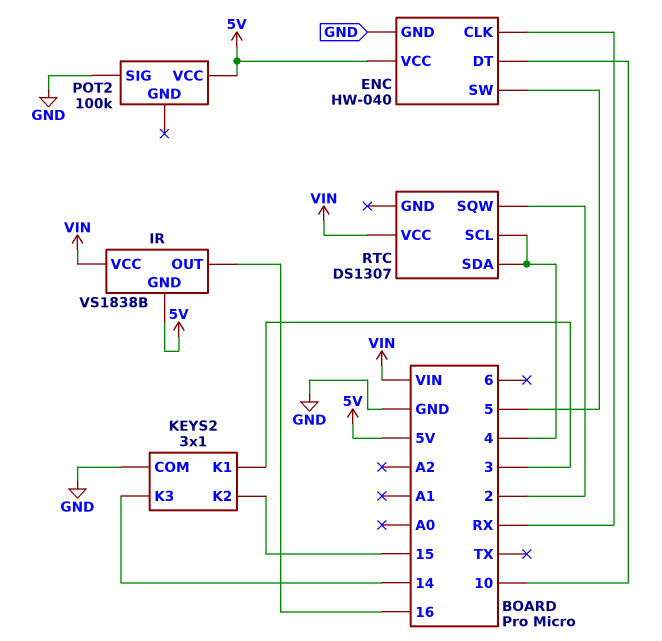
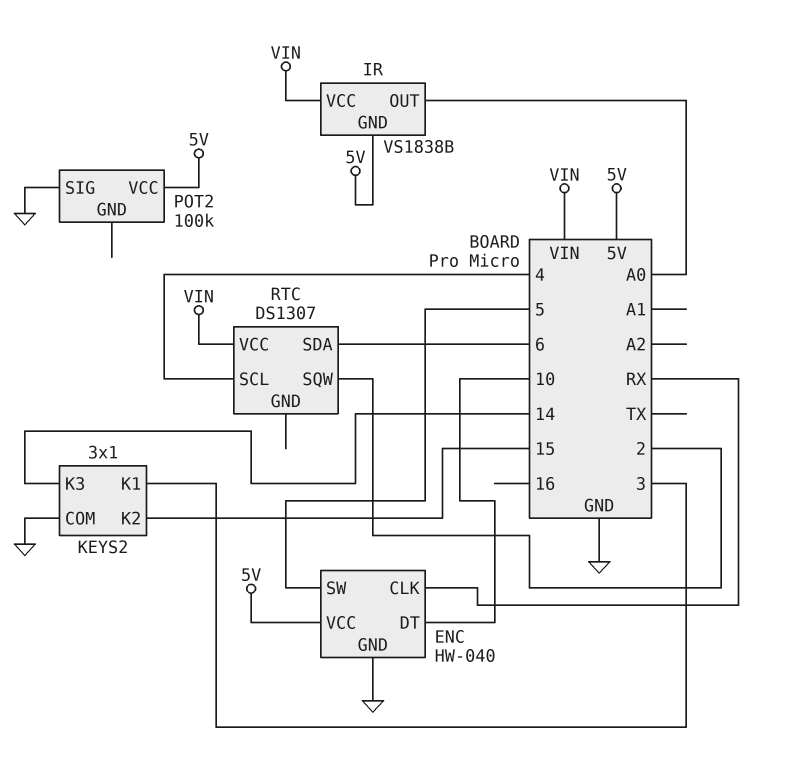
IR pin OUT: 16 -> A0
RTC pin SDA: 4 -> 6

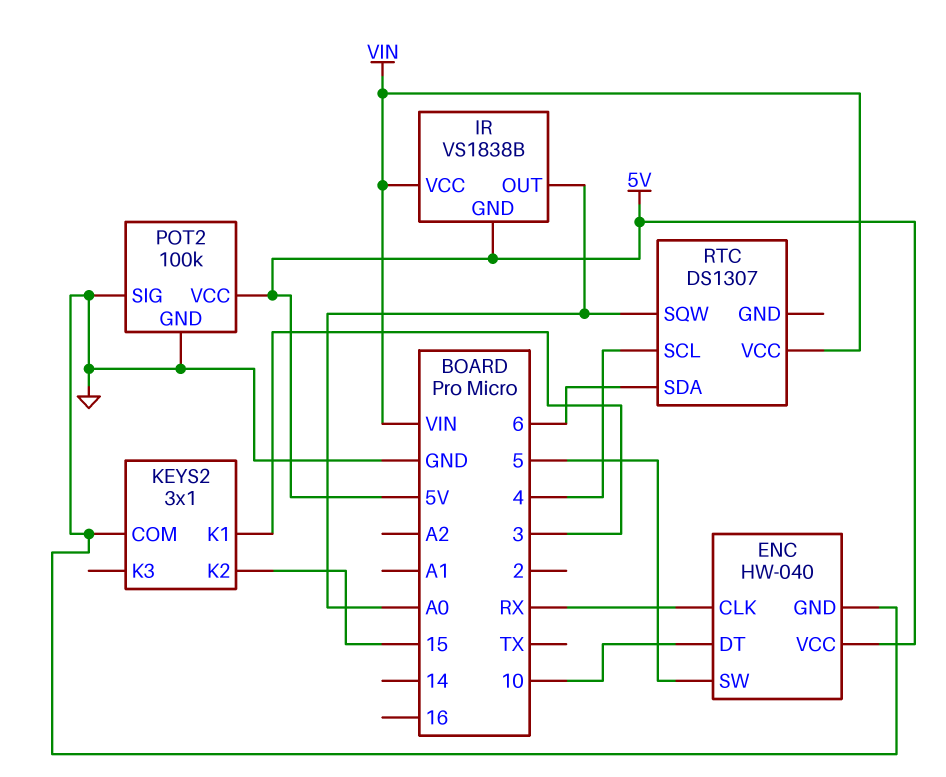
KEYS2 pin K3: 14 -> none
POT2 pin GND: none -> GND
RTC pin SQW: 2 -> A0

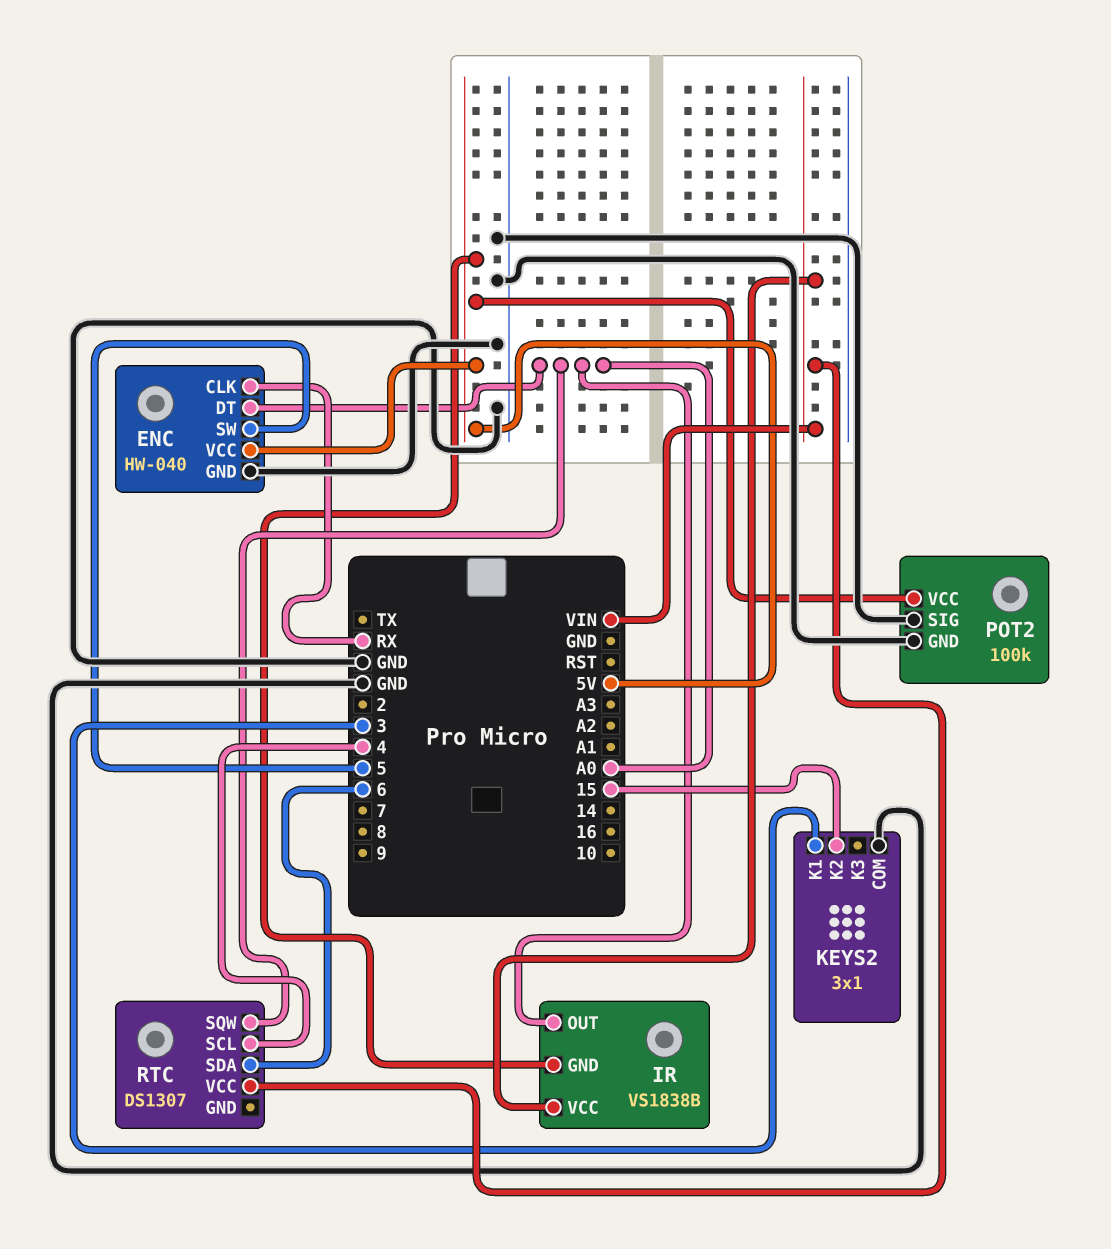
ENC pin DT: 10 -> A0

